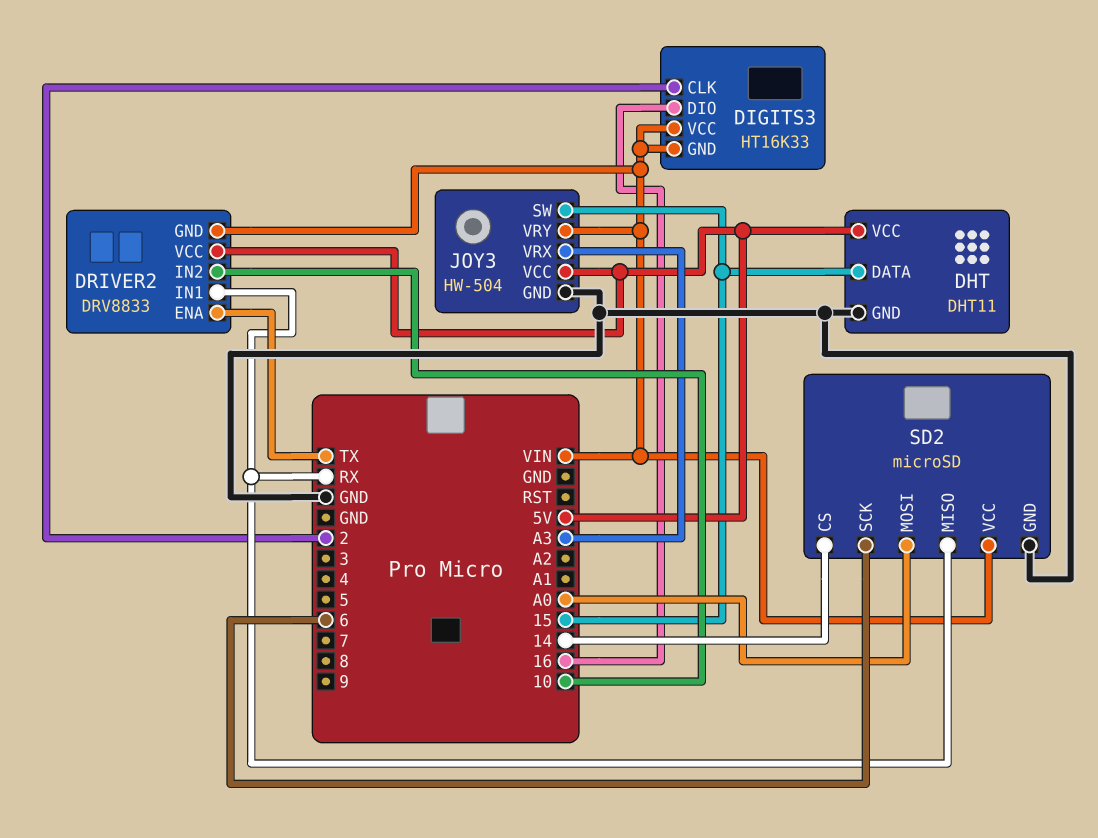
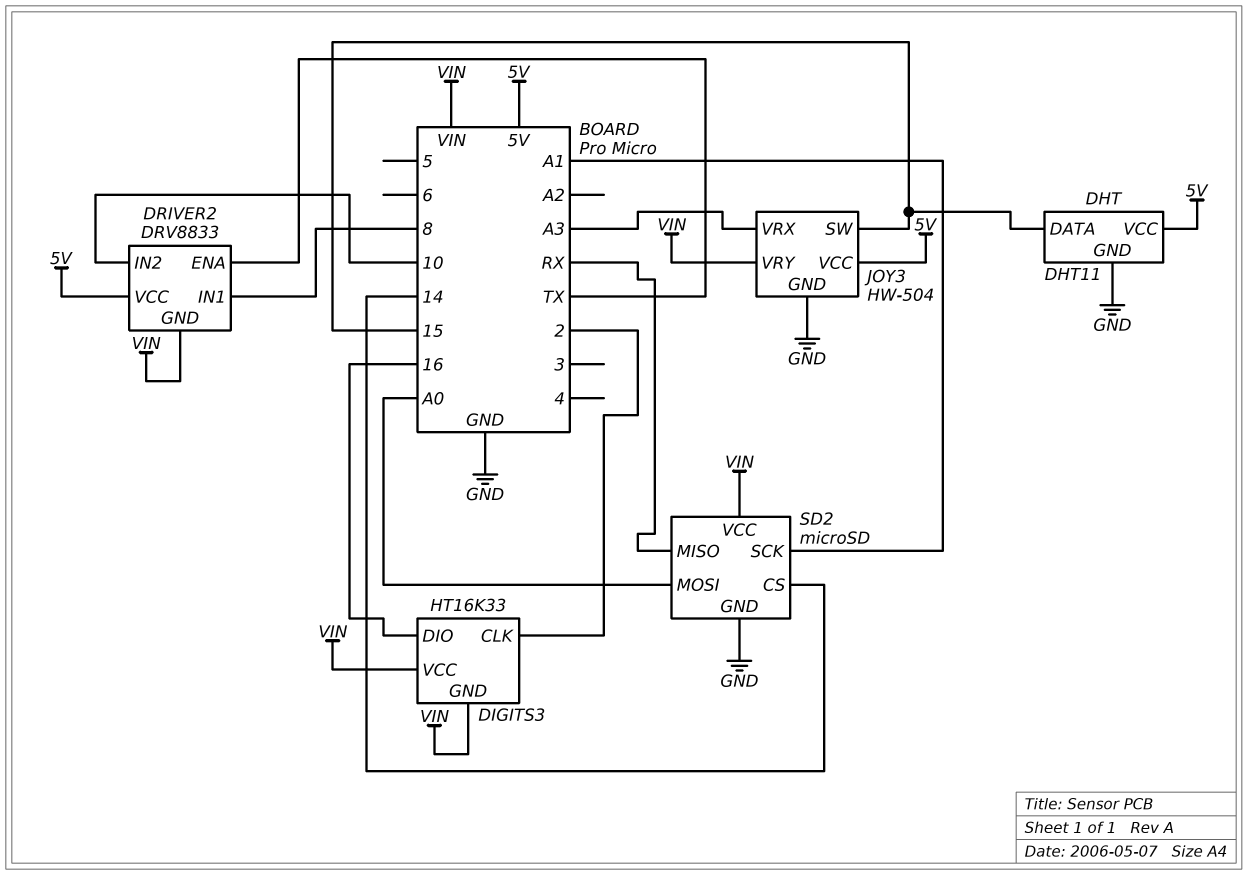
DRIVER2 pin IN1: RX -> 8
SD2 pin SCK: 6 -> A1

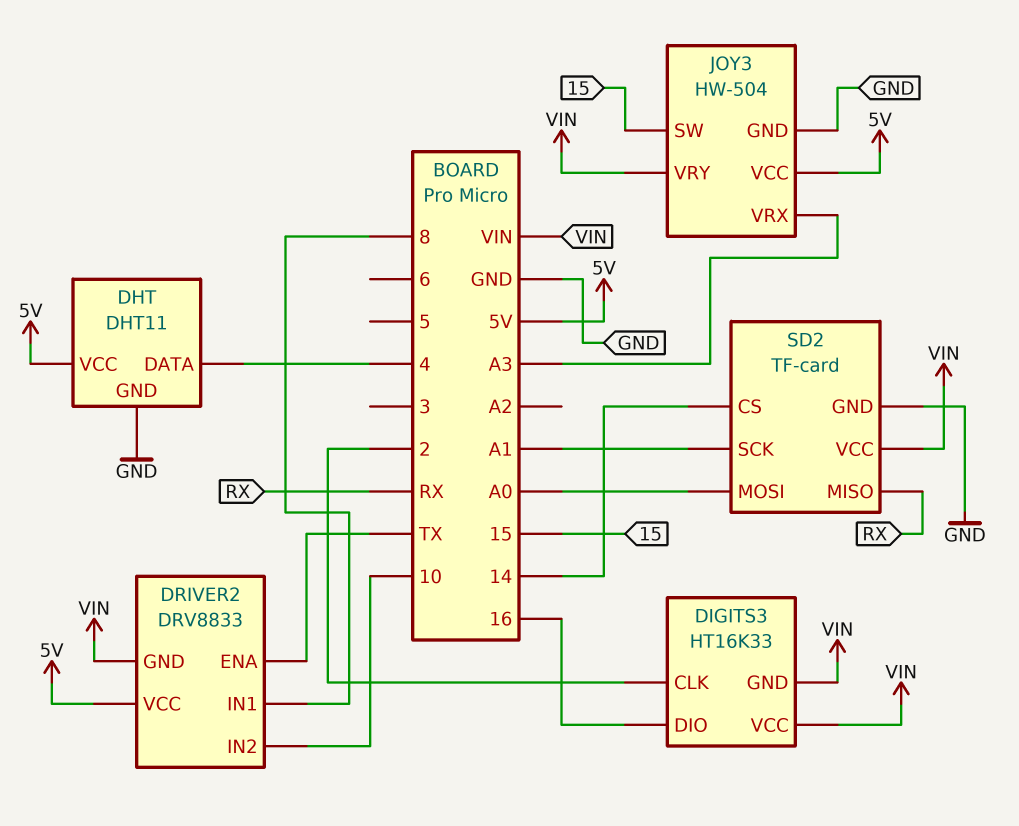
DHT pin DATA: 15 -> 4
SD2: microSD -> TF-card

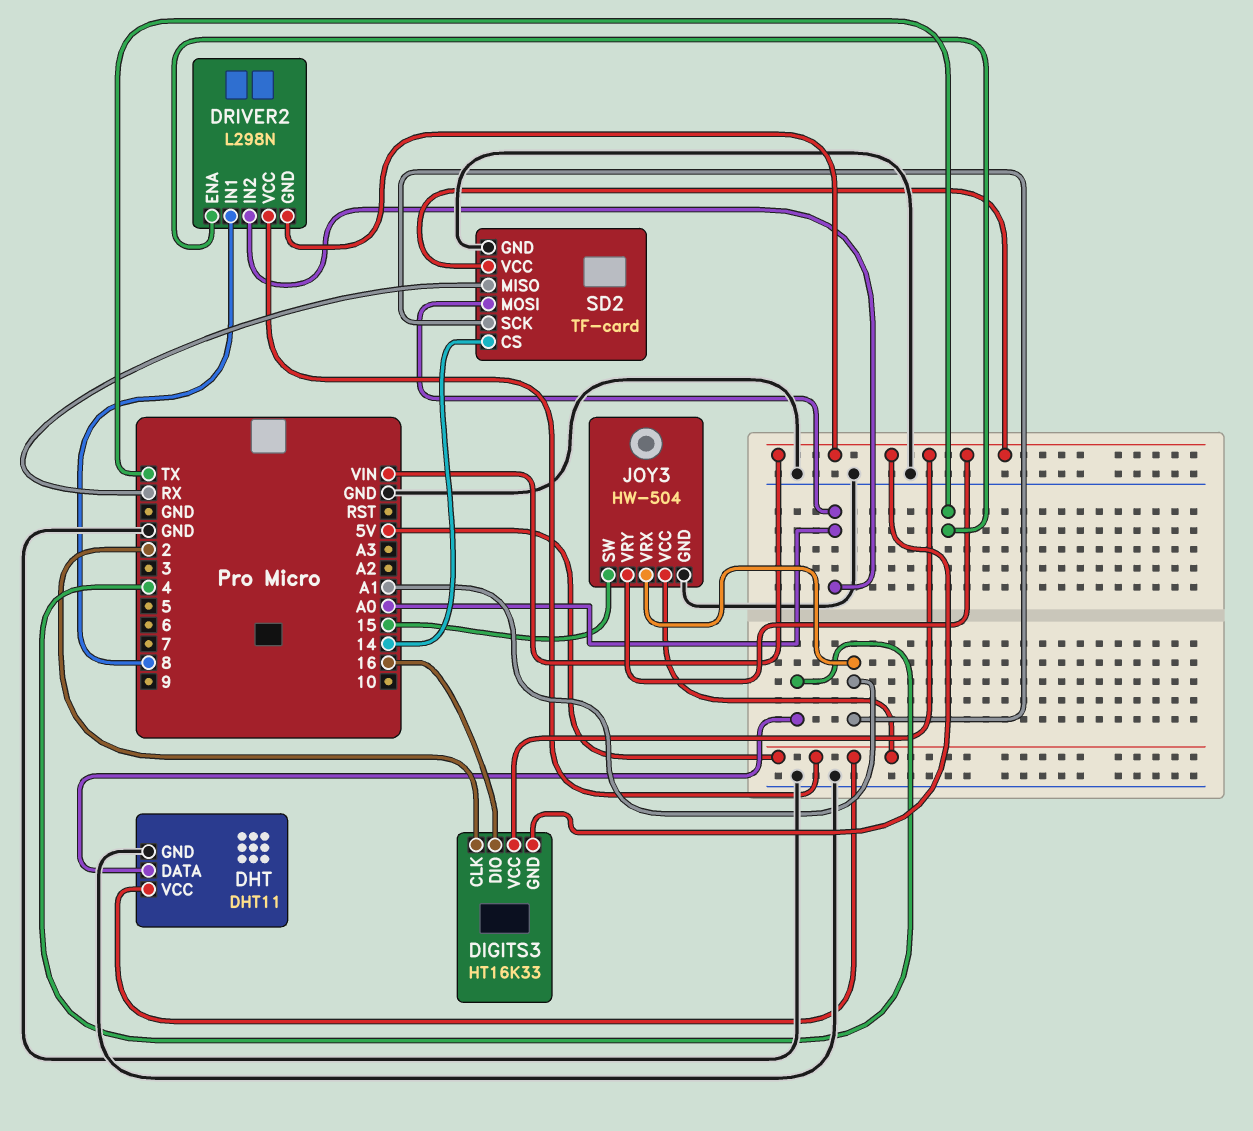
DRIVER2: DRV8833 -> L298N
DRIVER2 pin IN2: 10 -> A0
JOY3 pin VRX: A3 -> A1

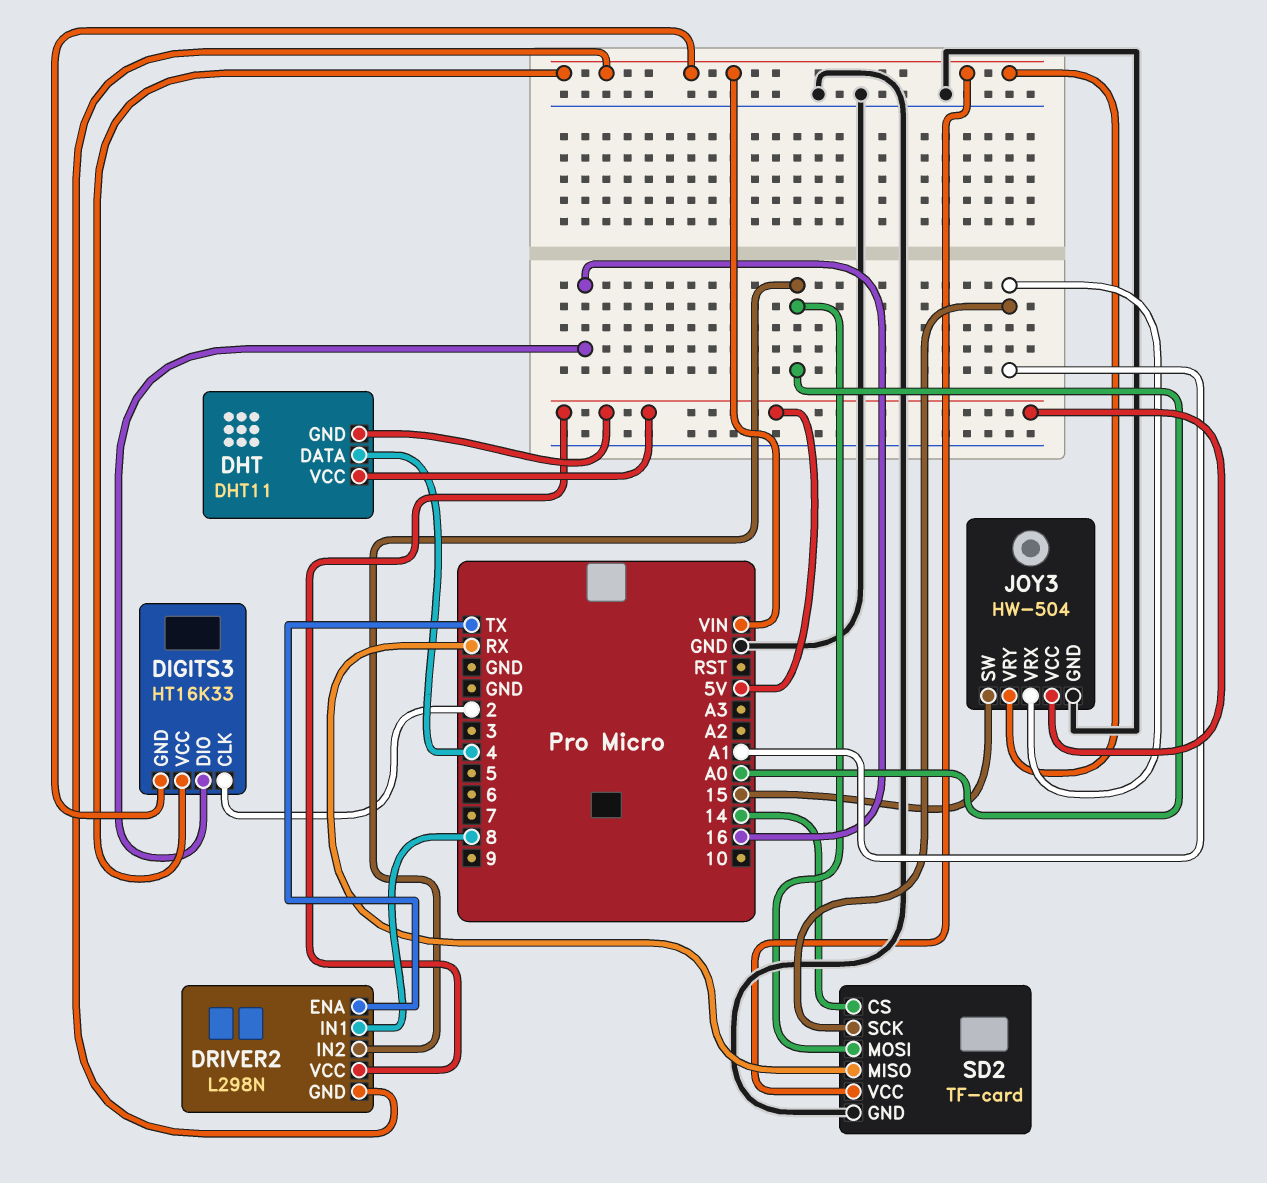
DHT pin GND: GND -> 5V

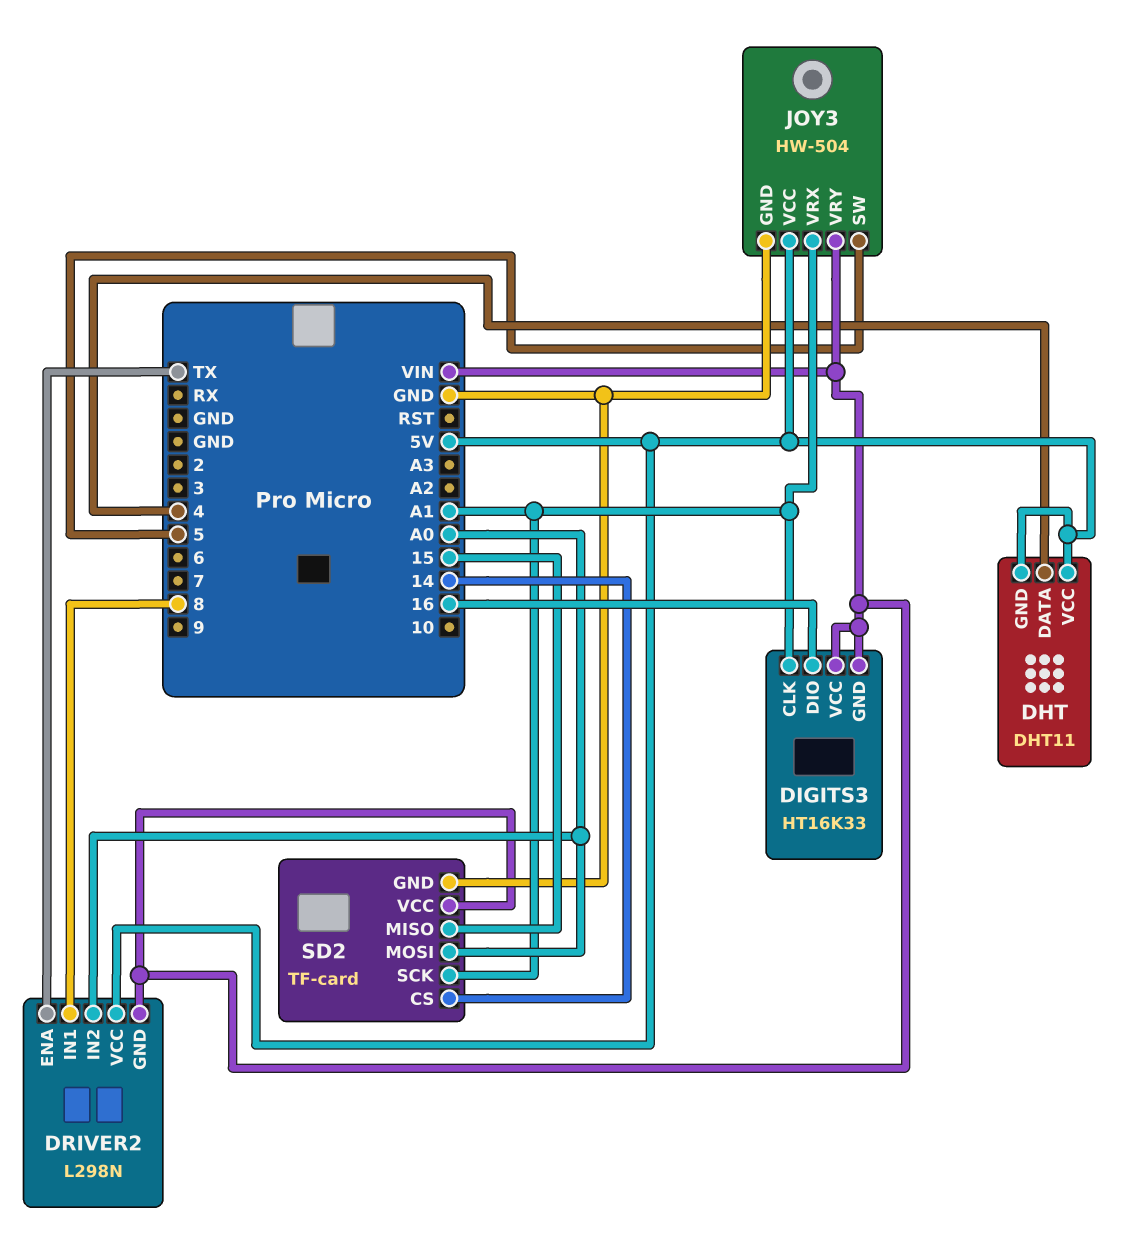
DIGITS3 pin CLK: 2 -> A1
JOY3 pin SW: 15 -> 5
SD2 pin MISO: RX -> 15

